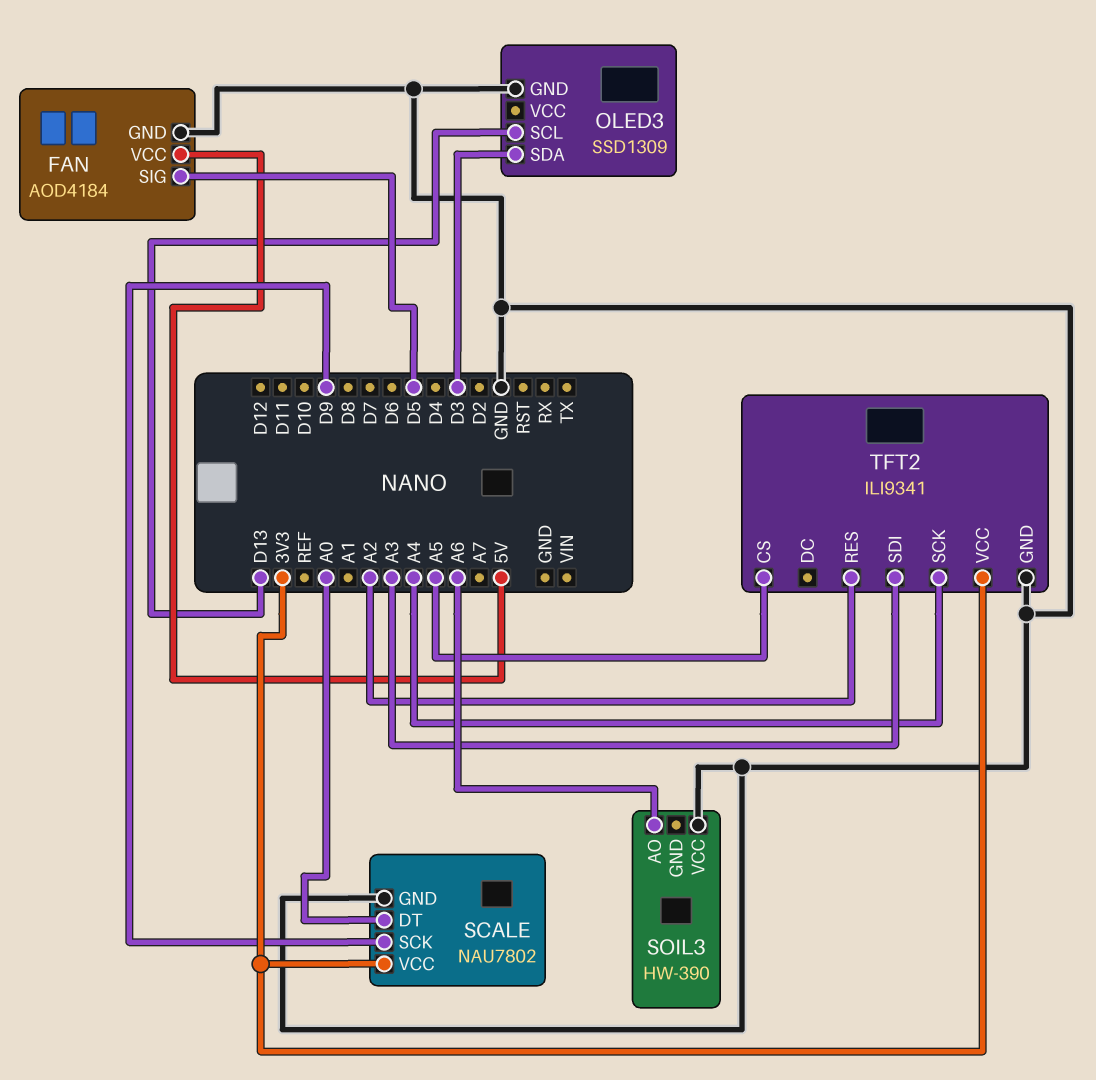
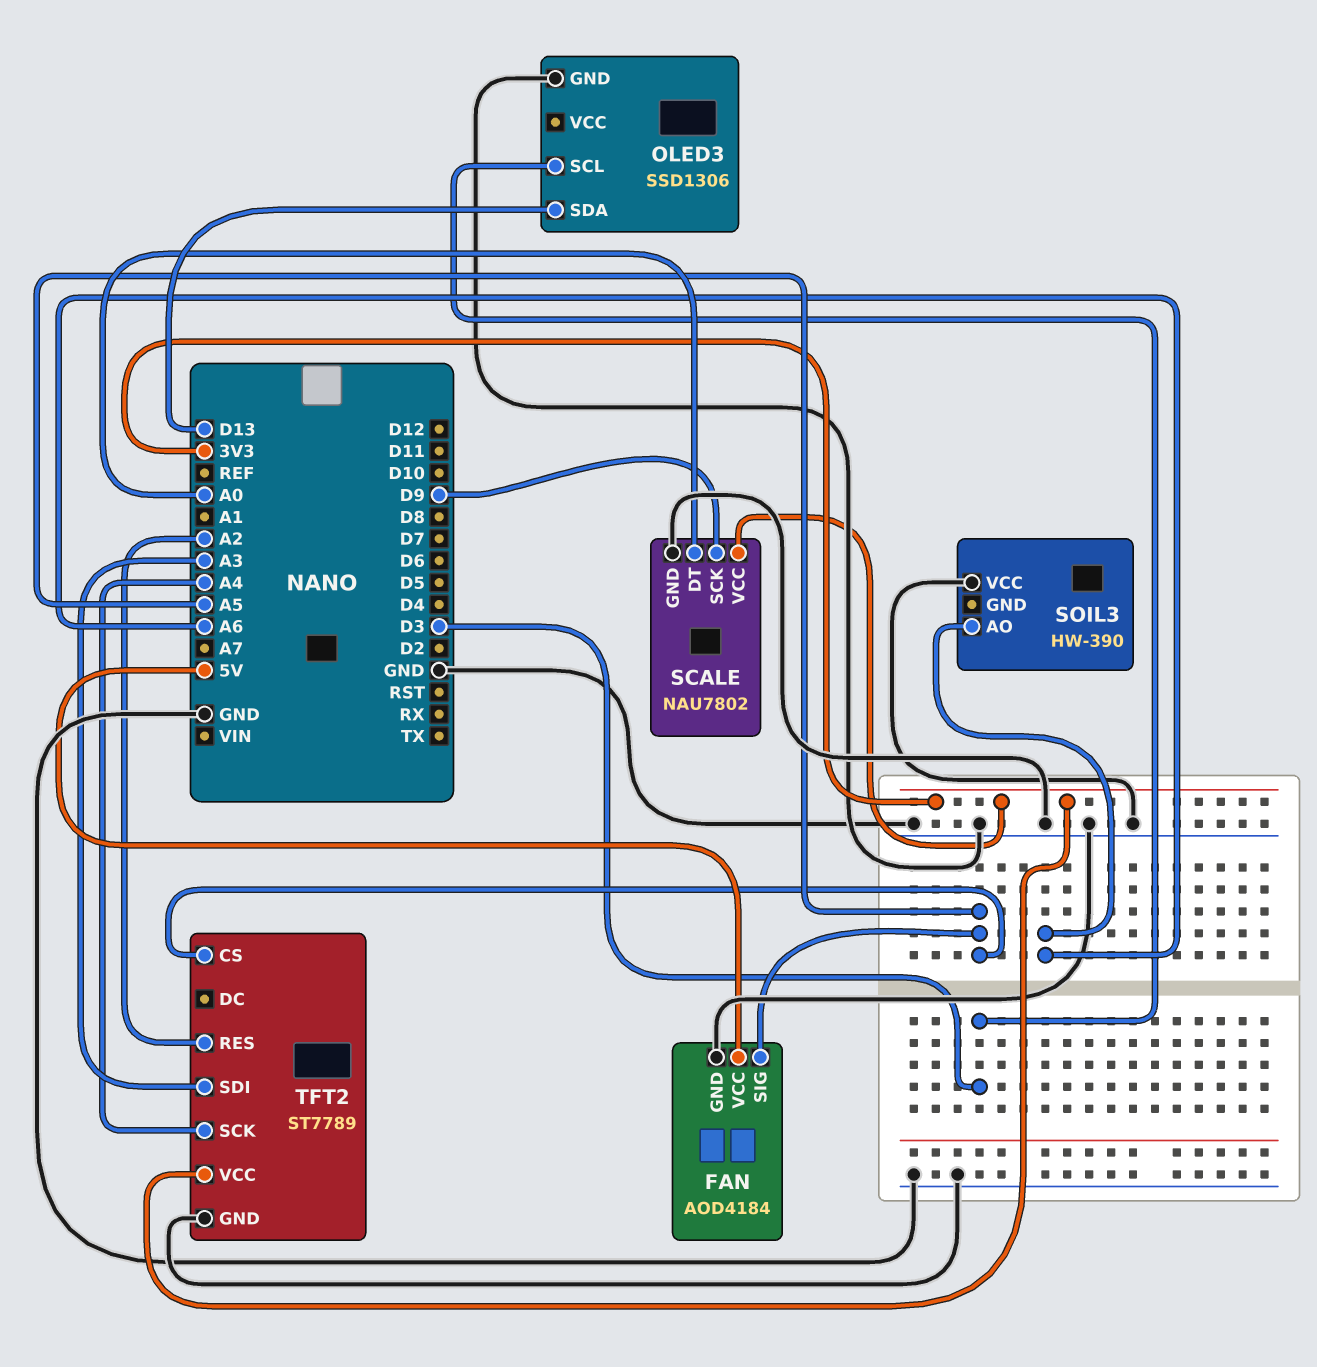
FAN pin SIG: D5 -> A5
OLED3: SSD1309 -> SSD1306
OLED3 pin SCL: D13 -> D3
OLED3 pin SDA: D3 -> D13
TFT2: ILI9341 -> ST7789

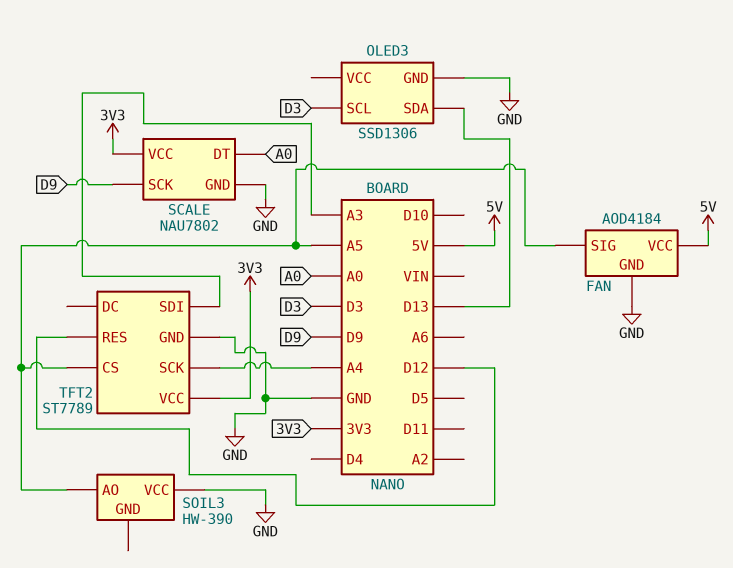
SOIL3 pin AO: A6 -> A5
TFT2 pin RES: A2 -> D12

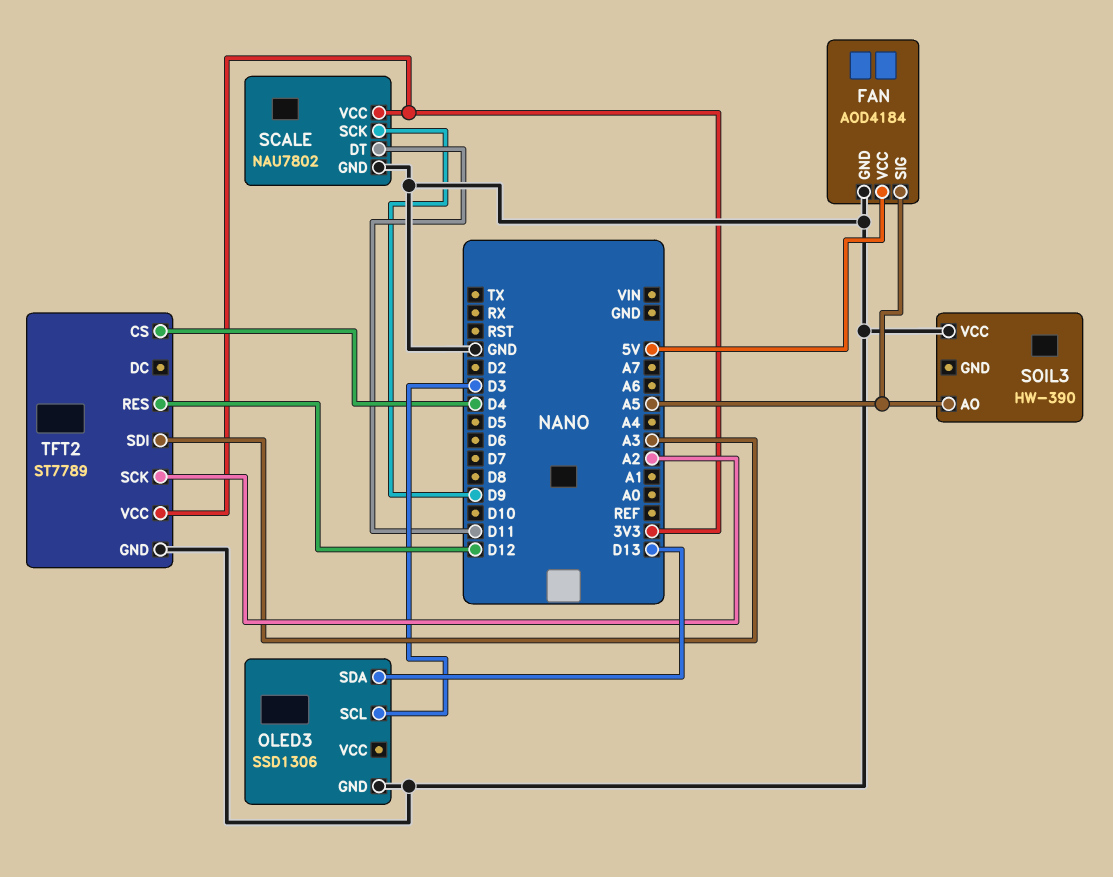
SCALE pin DT: A0 -> D11
TFT2 pin CS: A5 -> D4
TFT2 pin SCK: A4 -> A2

